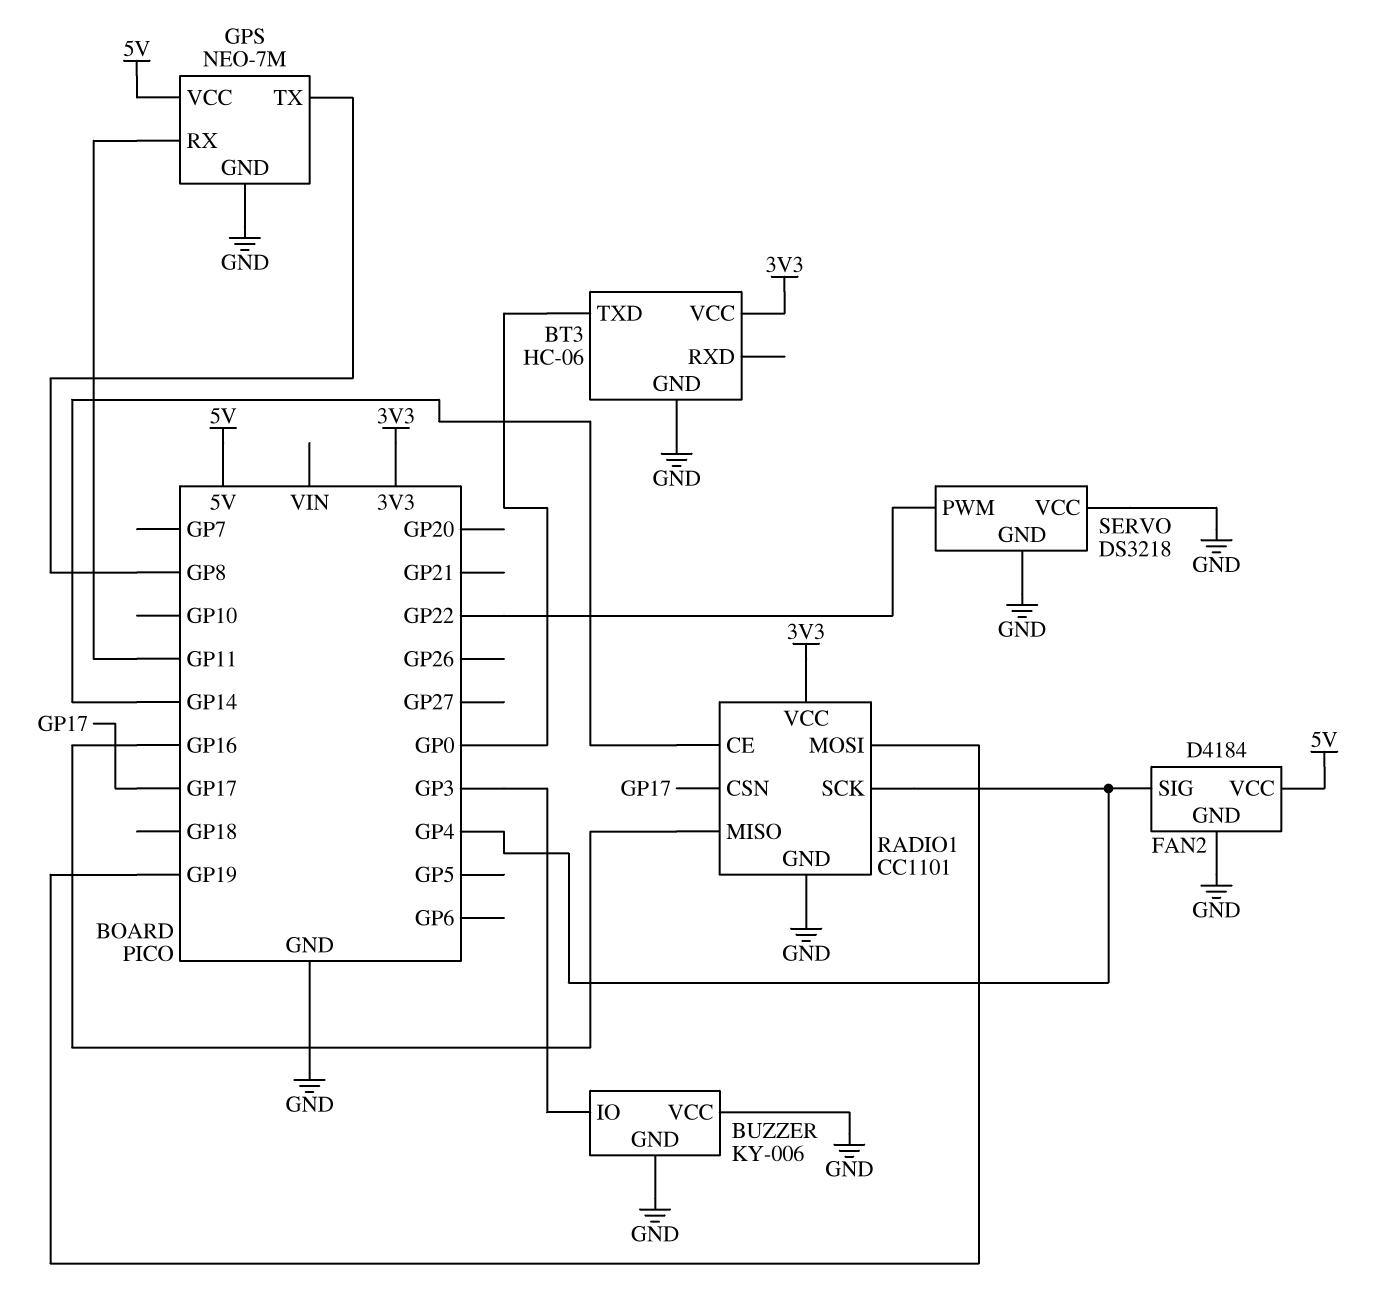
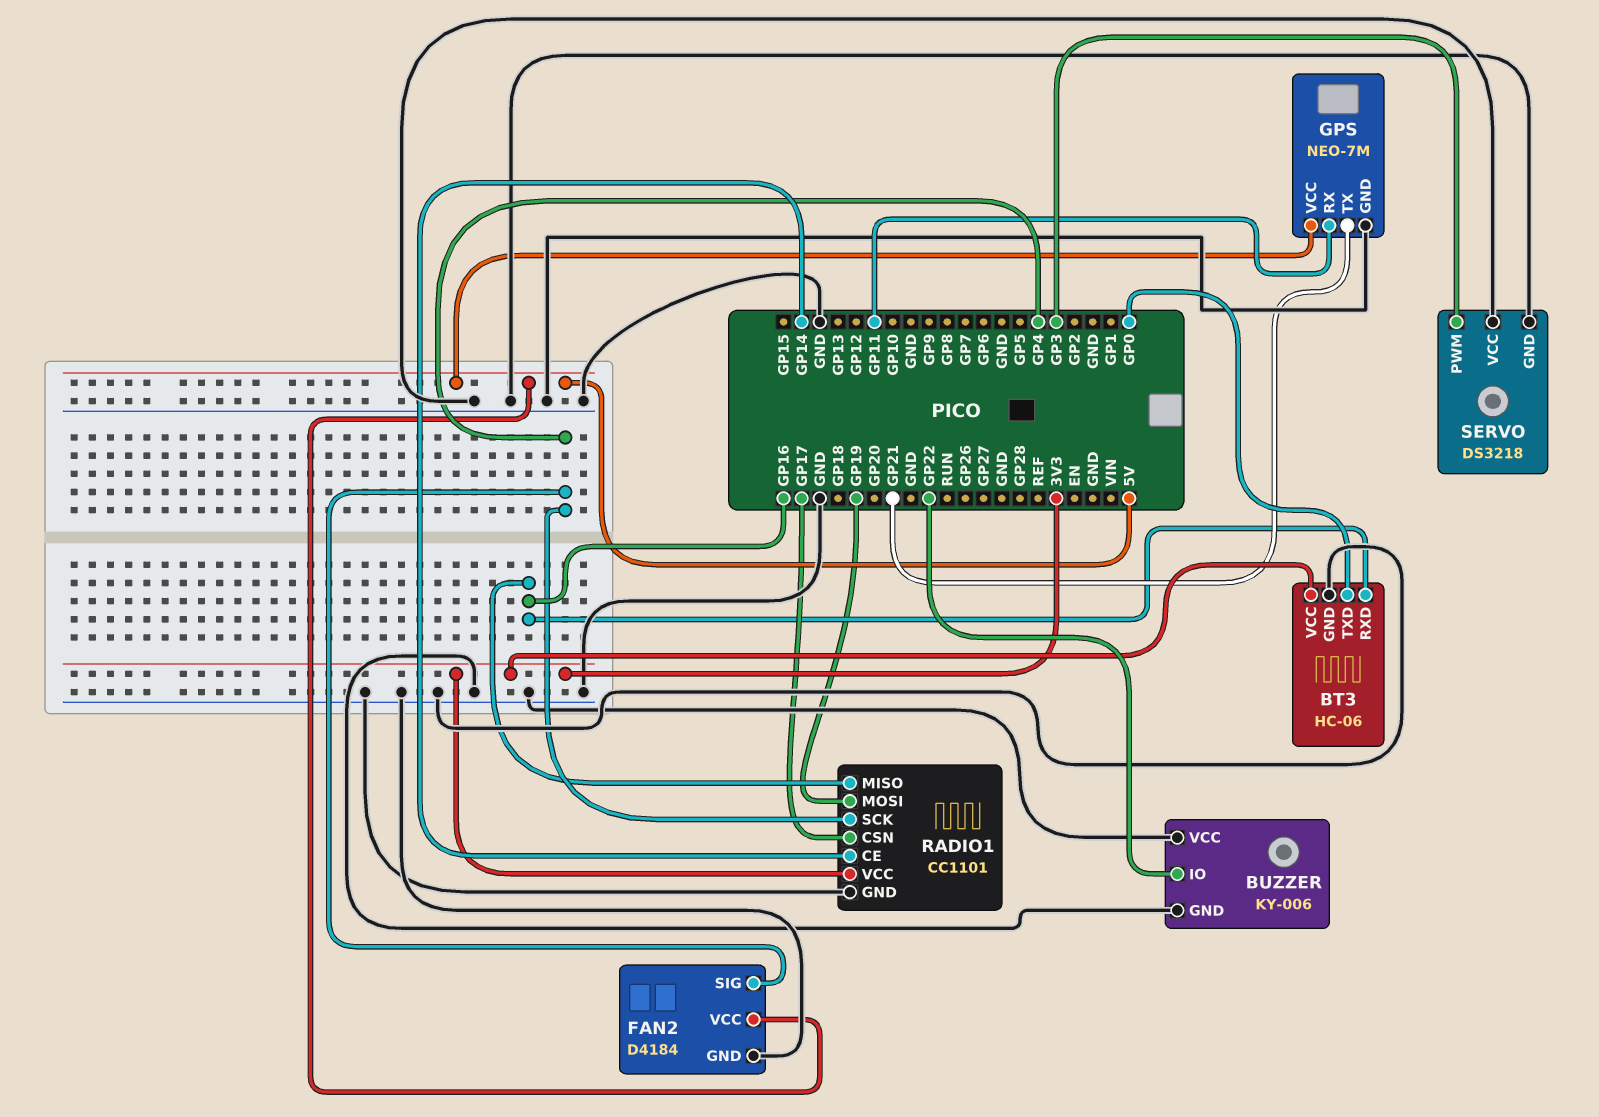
BT3 pin RXD: none -> GP16
BUZZER pin IO: GP3 -> GP22
GPS pin TX: GP8 -> GP21
SERVO pin PWM: GP22 -> GP3

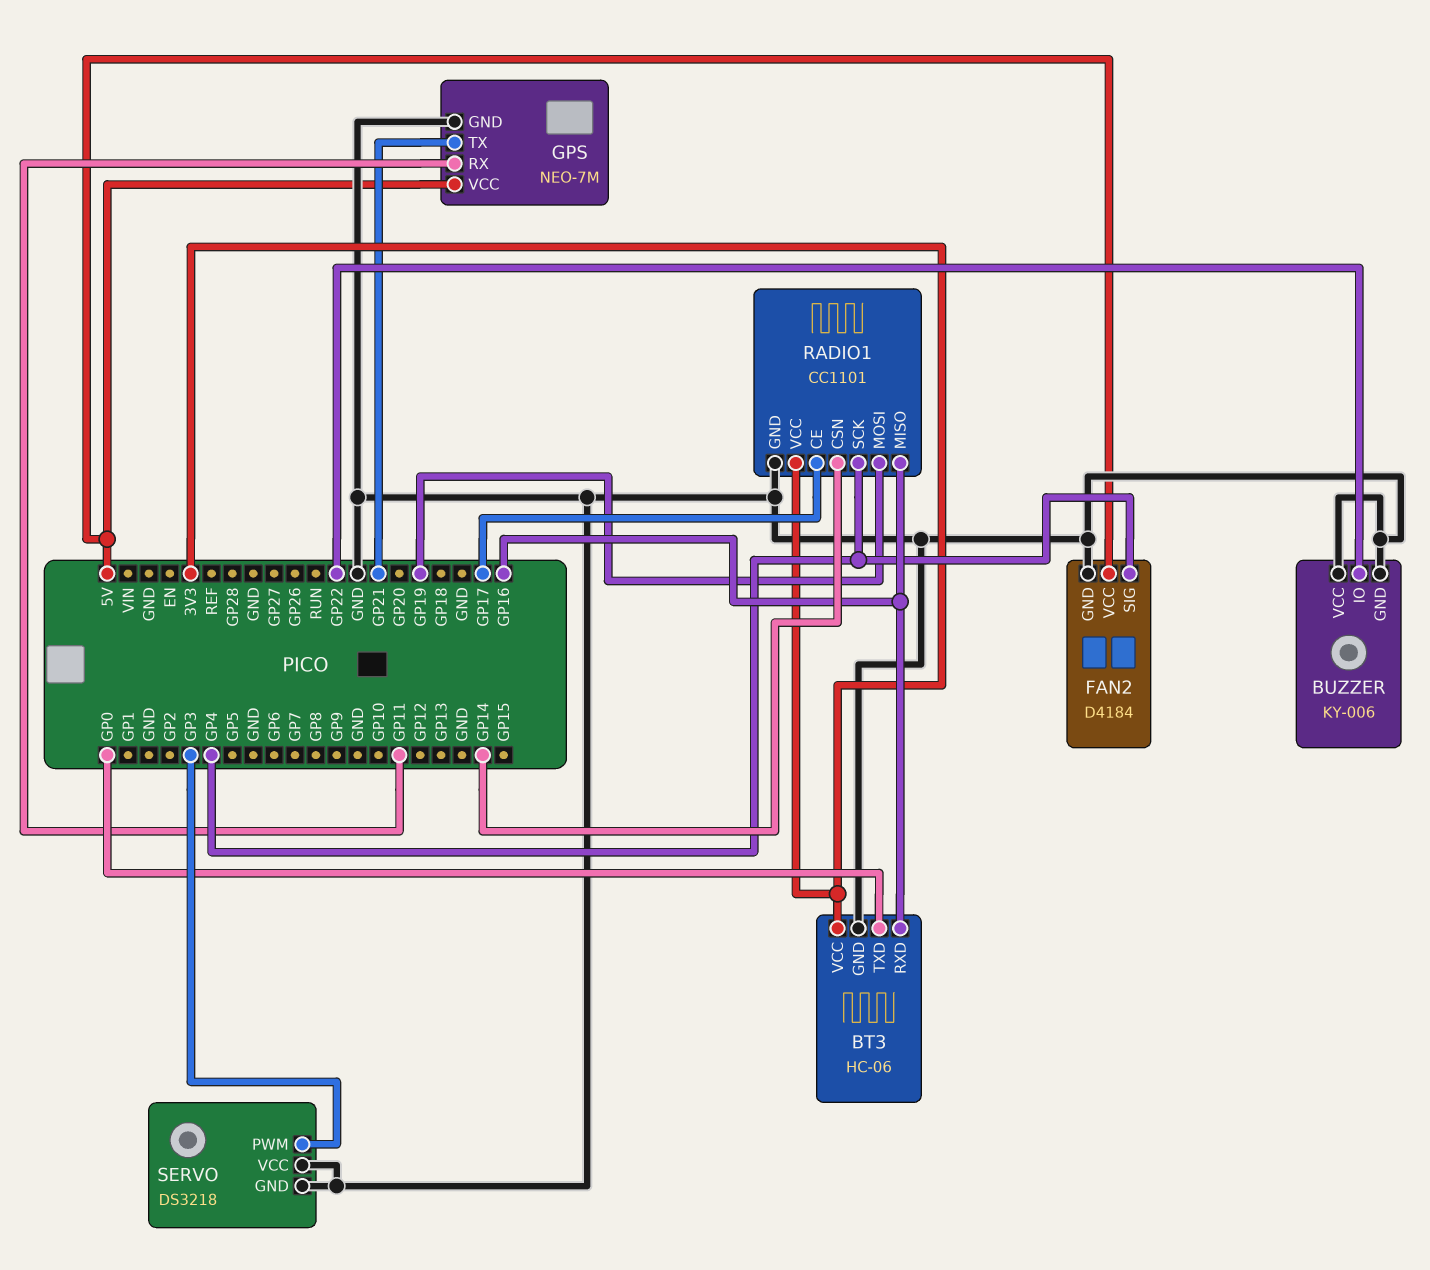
RADIO1 pin CE: GP14 -> GP17
RADIO1 pin CSN: GP17 -> GP14

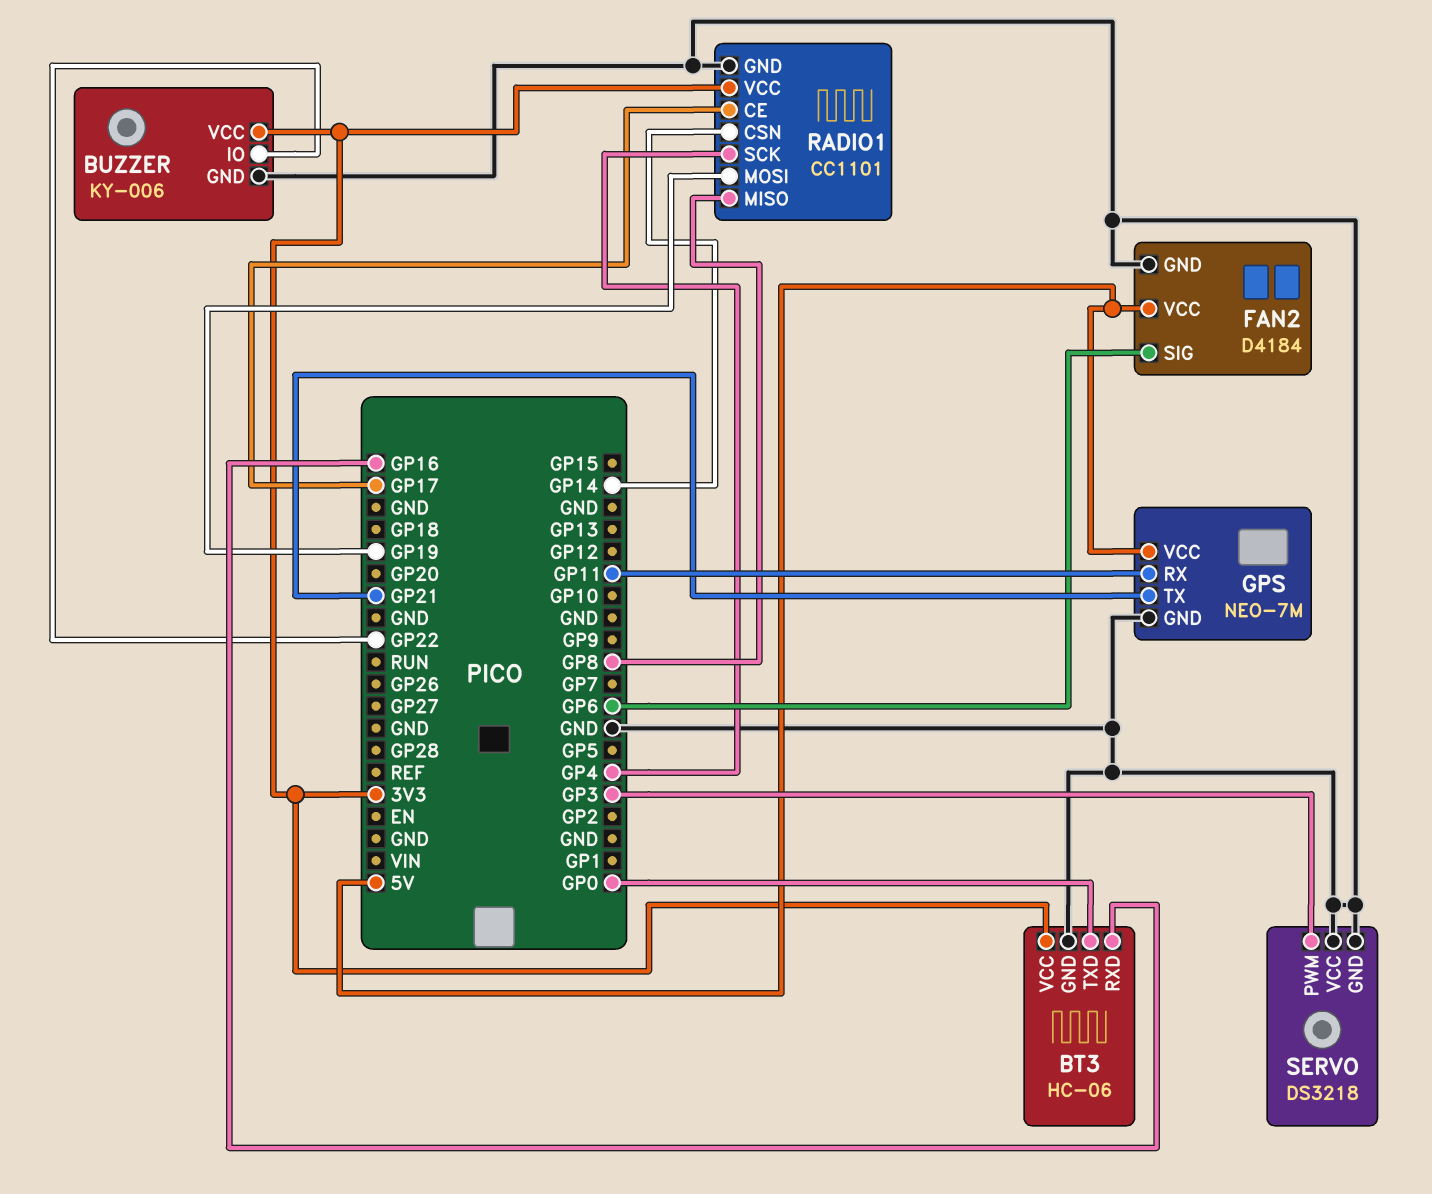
BUZZER pin VCC: GND -> 3V3
FAN2 pin SIG: GP4 -> GP6
RADIO1 pin MISO: GP16 -> GP8

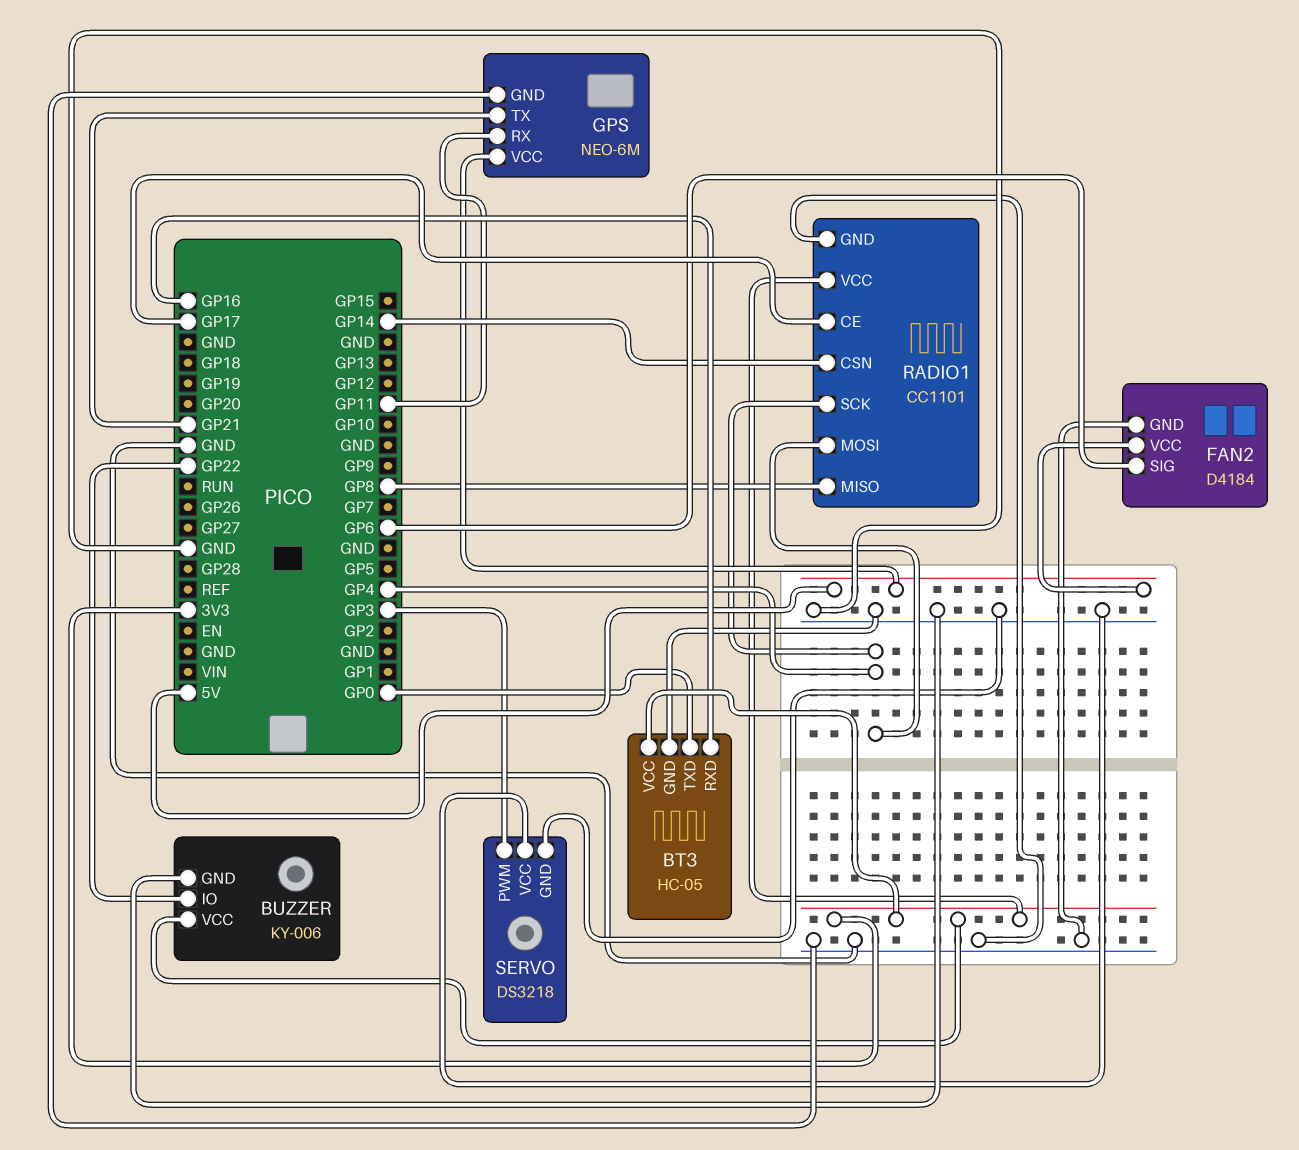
BT3: HC-06 -> HC-05
GPS: NEO-7M -> NEO-6M
RADIO1 pin MOSI: GP19 -> GP4

